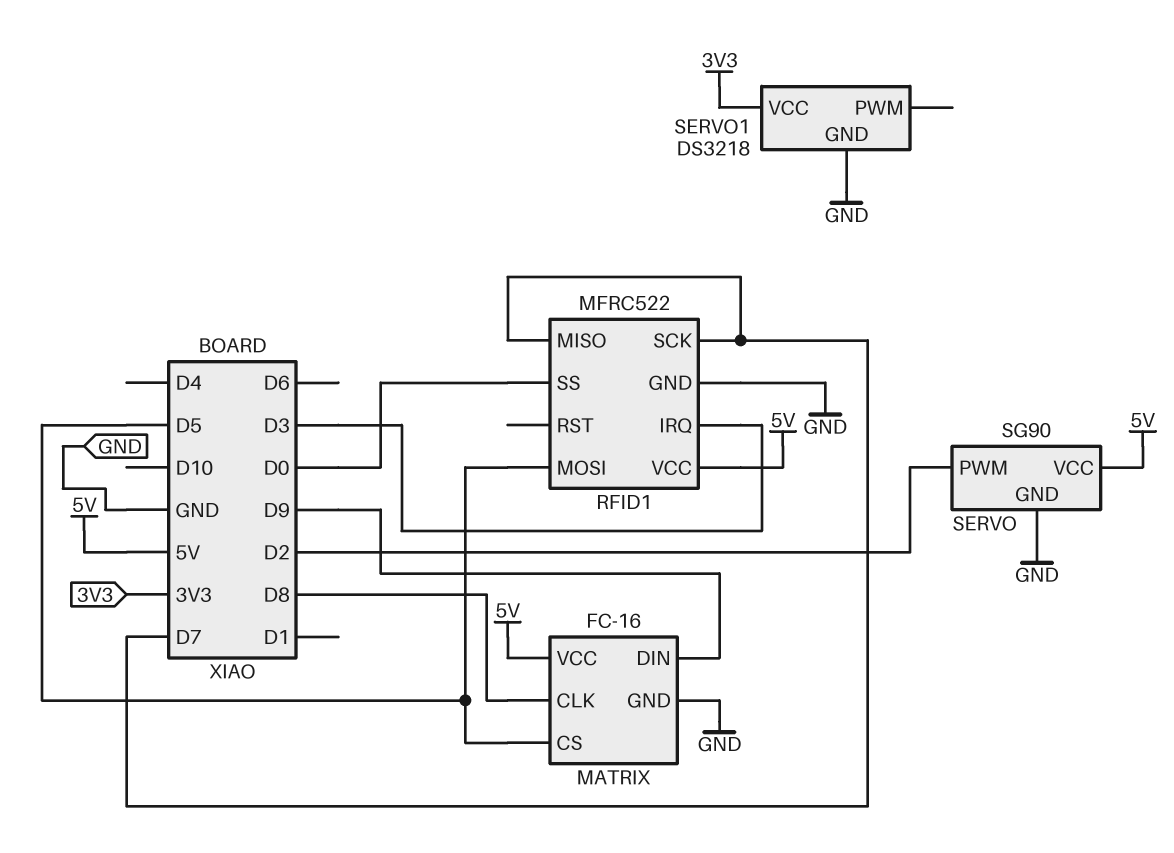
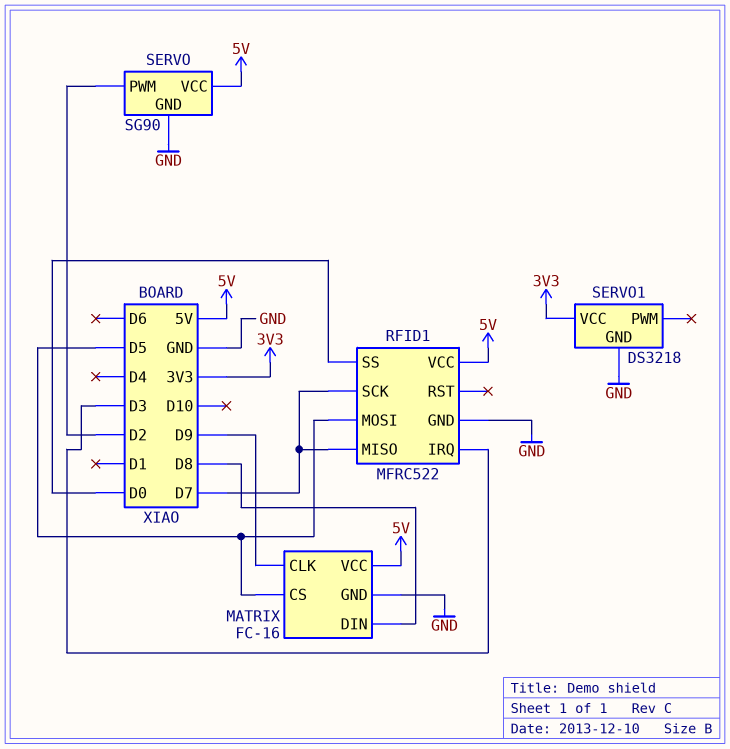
MATRIX pin CLK: D8 -> D9
MATRIX pin DIN: D9 -> D8

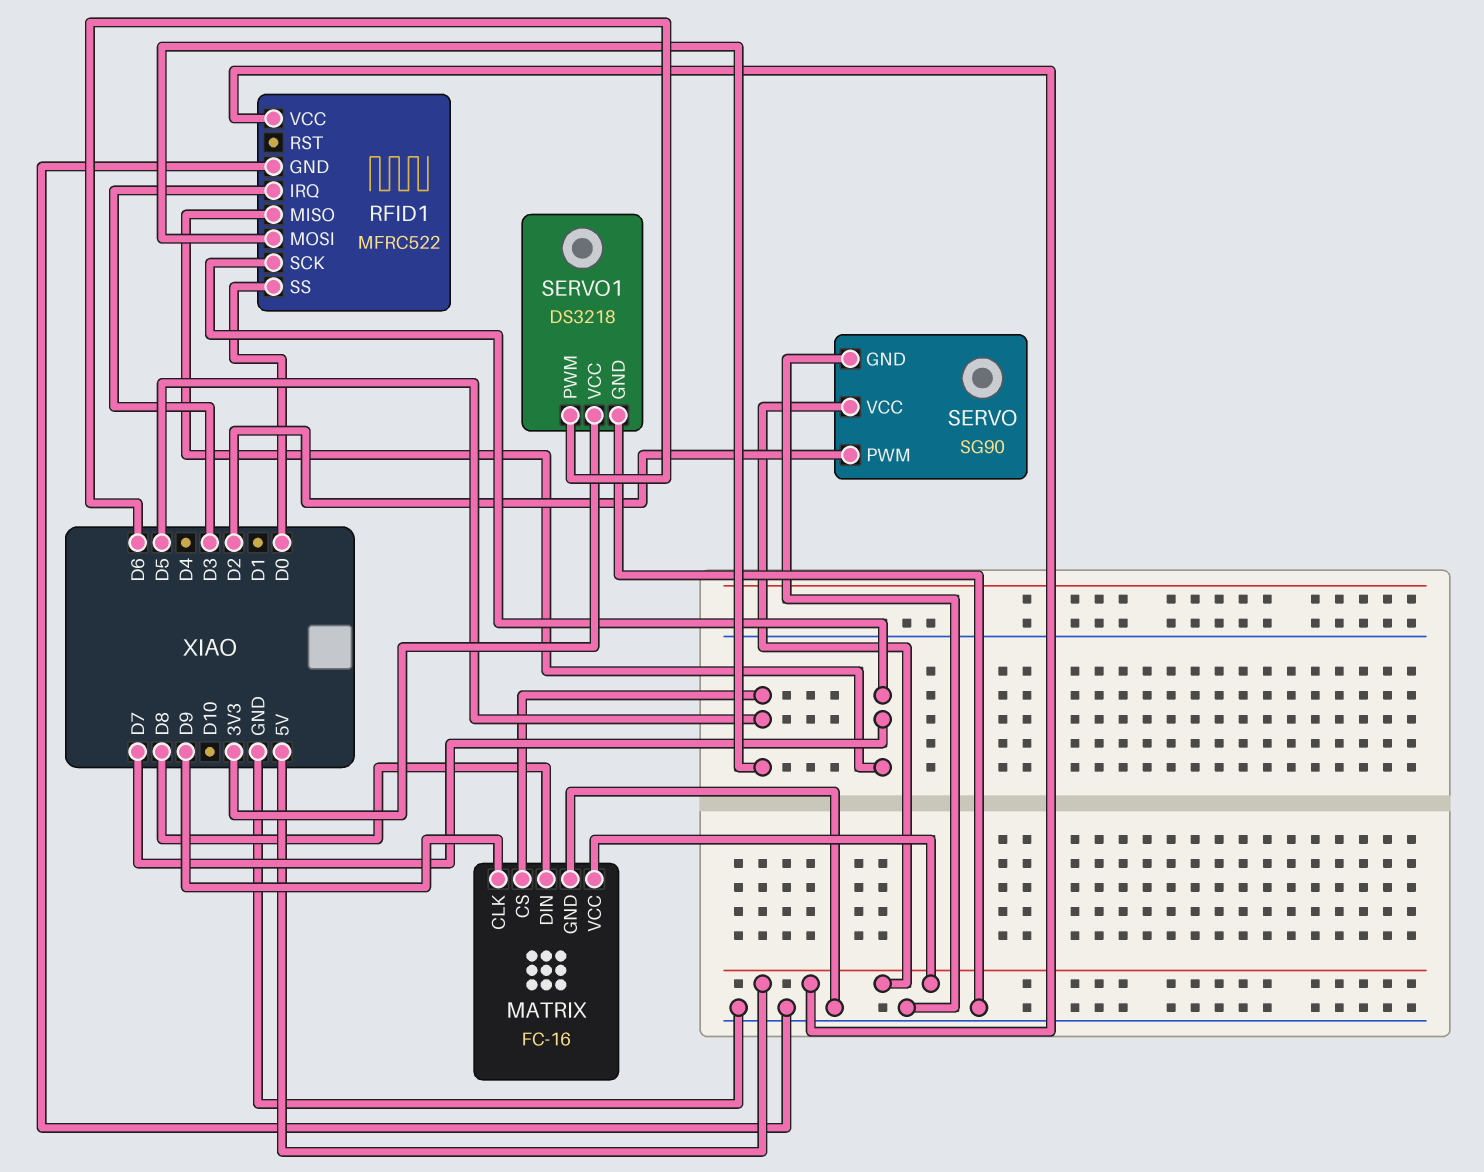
SERVO1 pin PWM: none -> D6

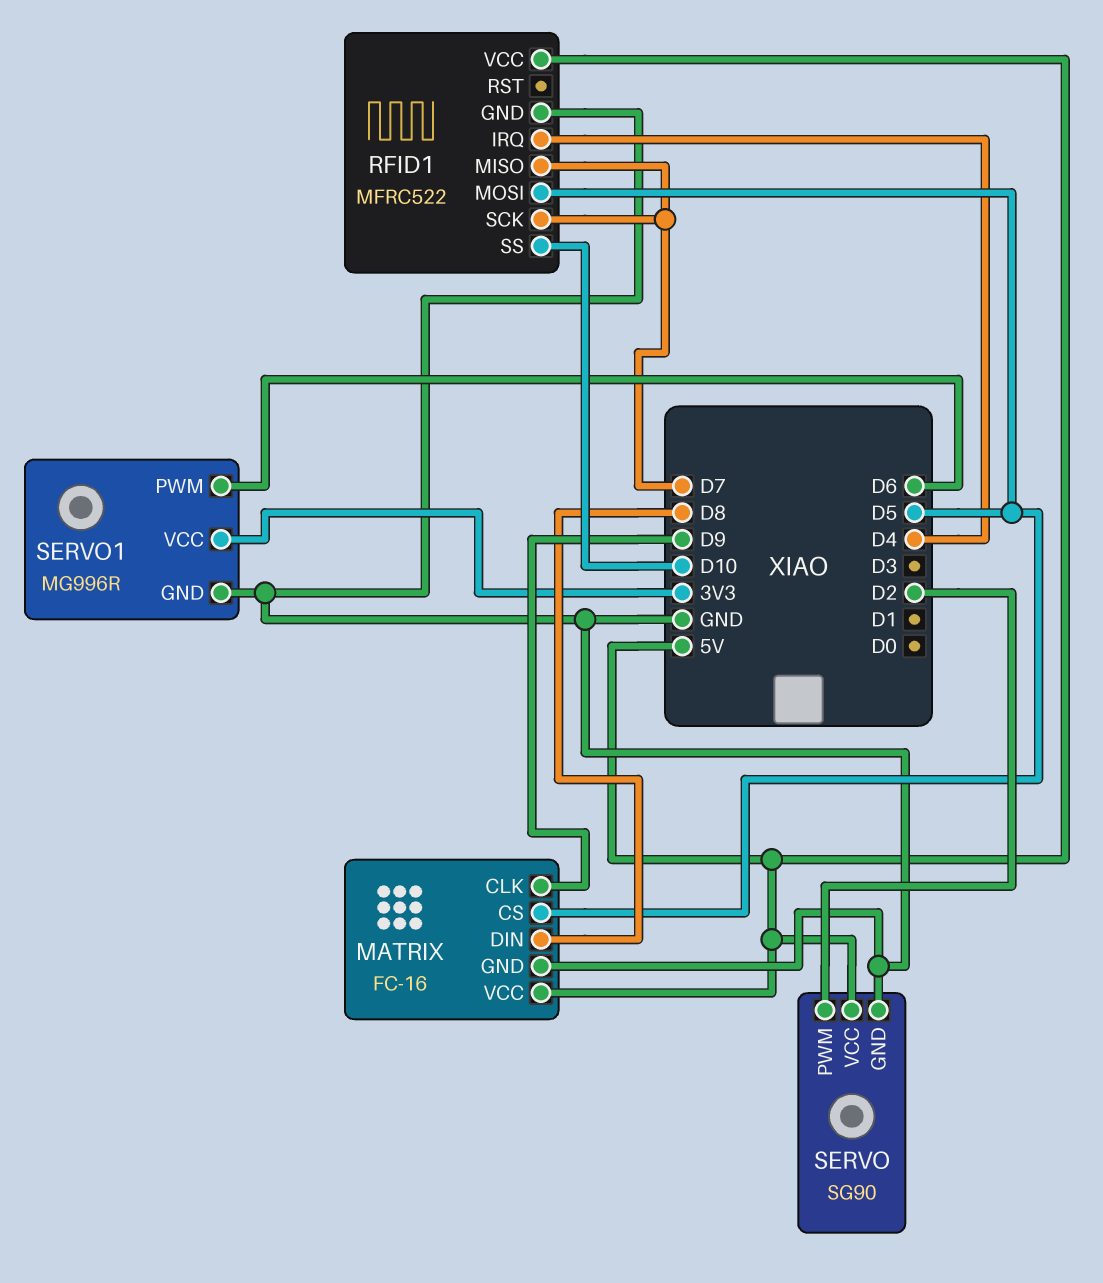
RFID1 pin IRQ: D3 -> D4
RFID1 pin SS: D0 -> D10
SERVO1: DS3218 -> MG996R

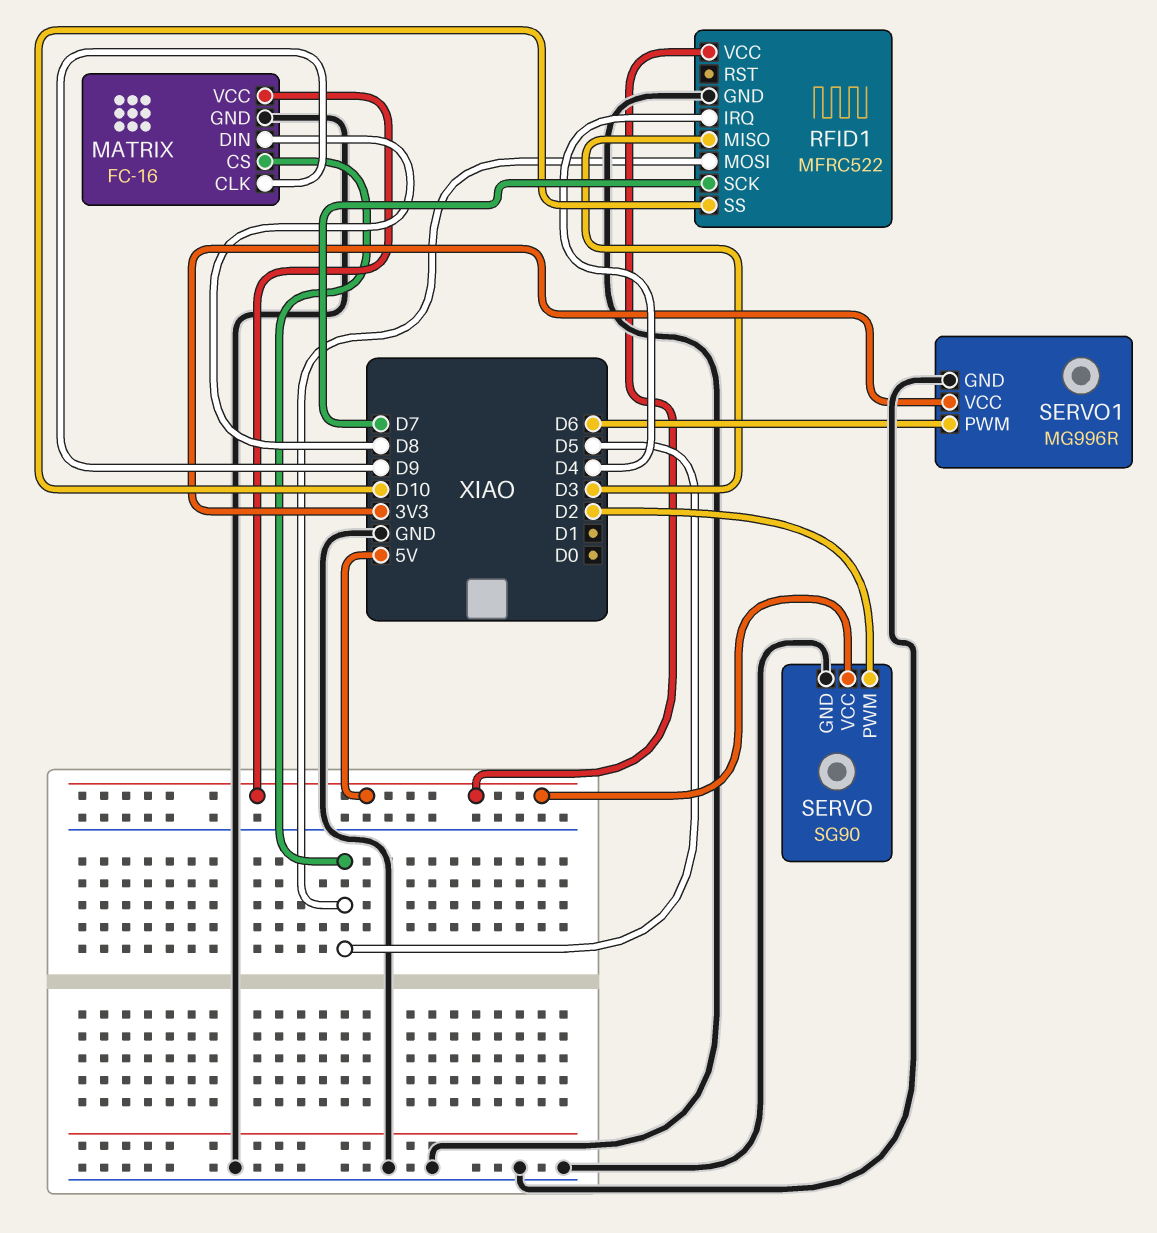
RFID1 pin MISO: D7 -> D3

